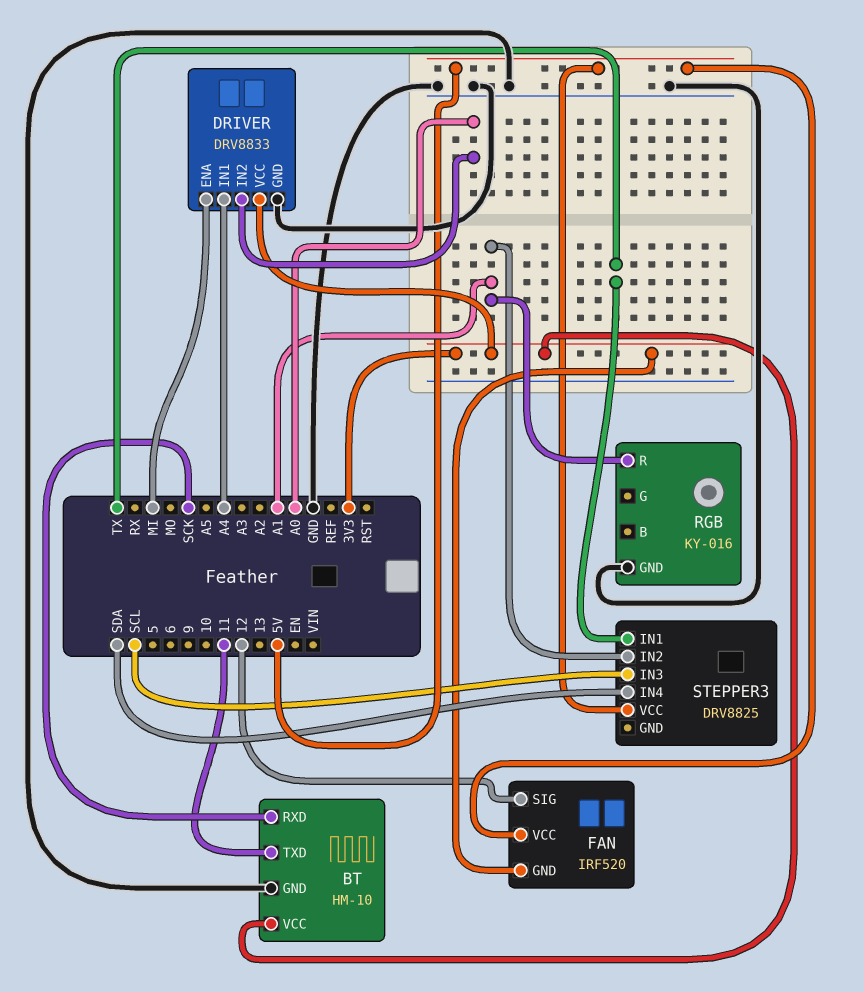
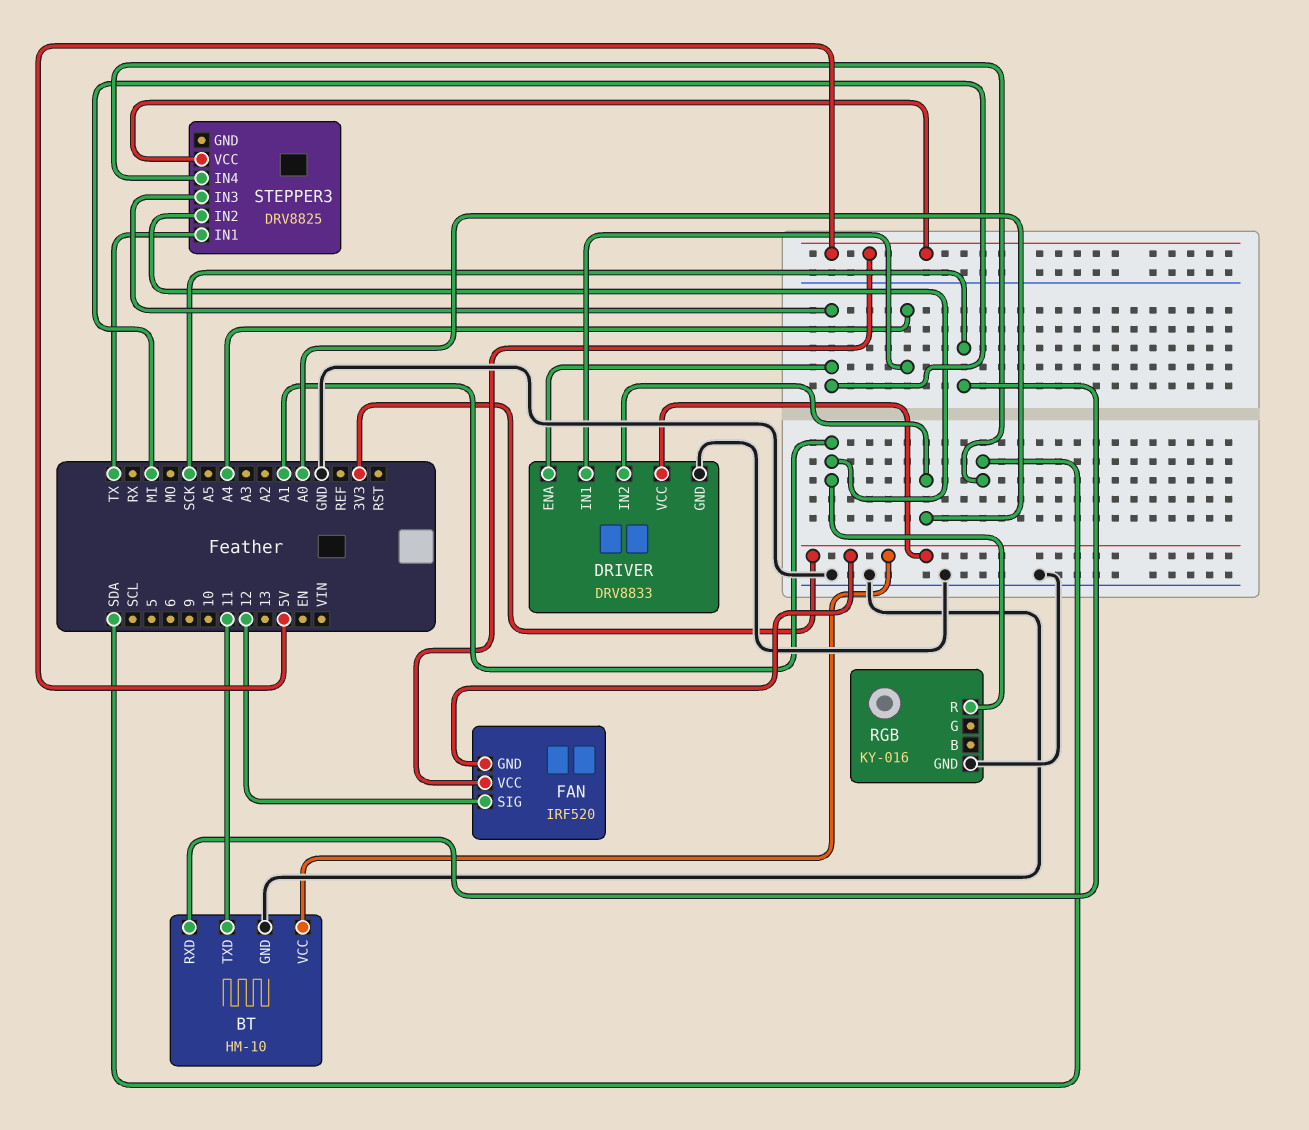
STEPPER3 pin IN3: SCL -> MI

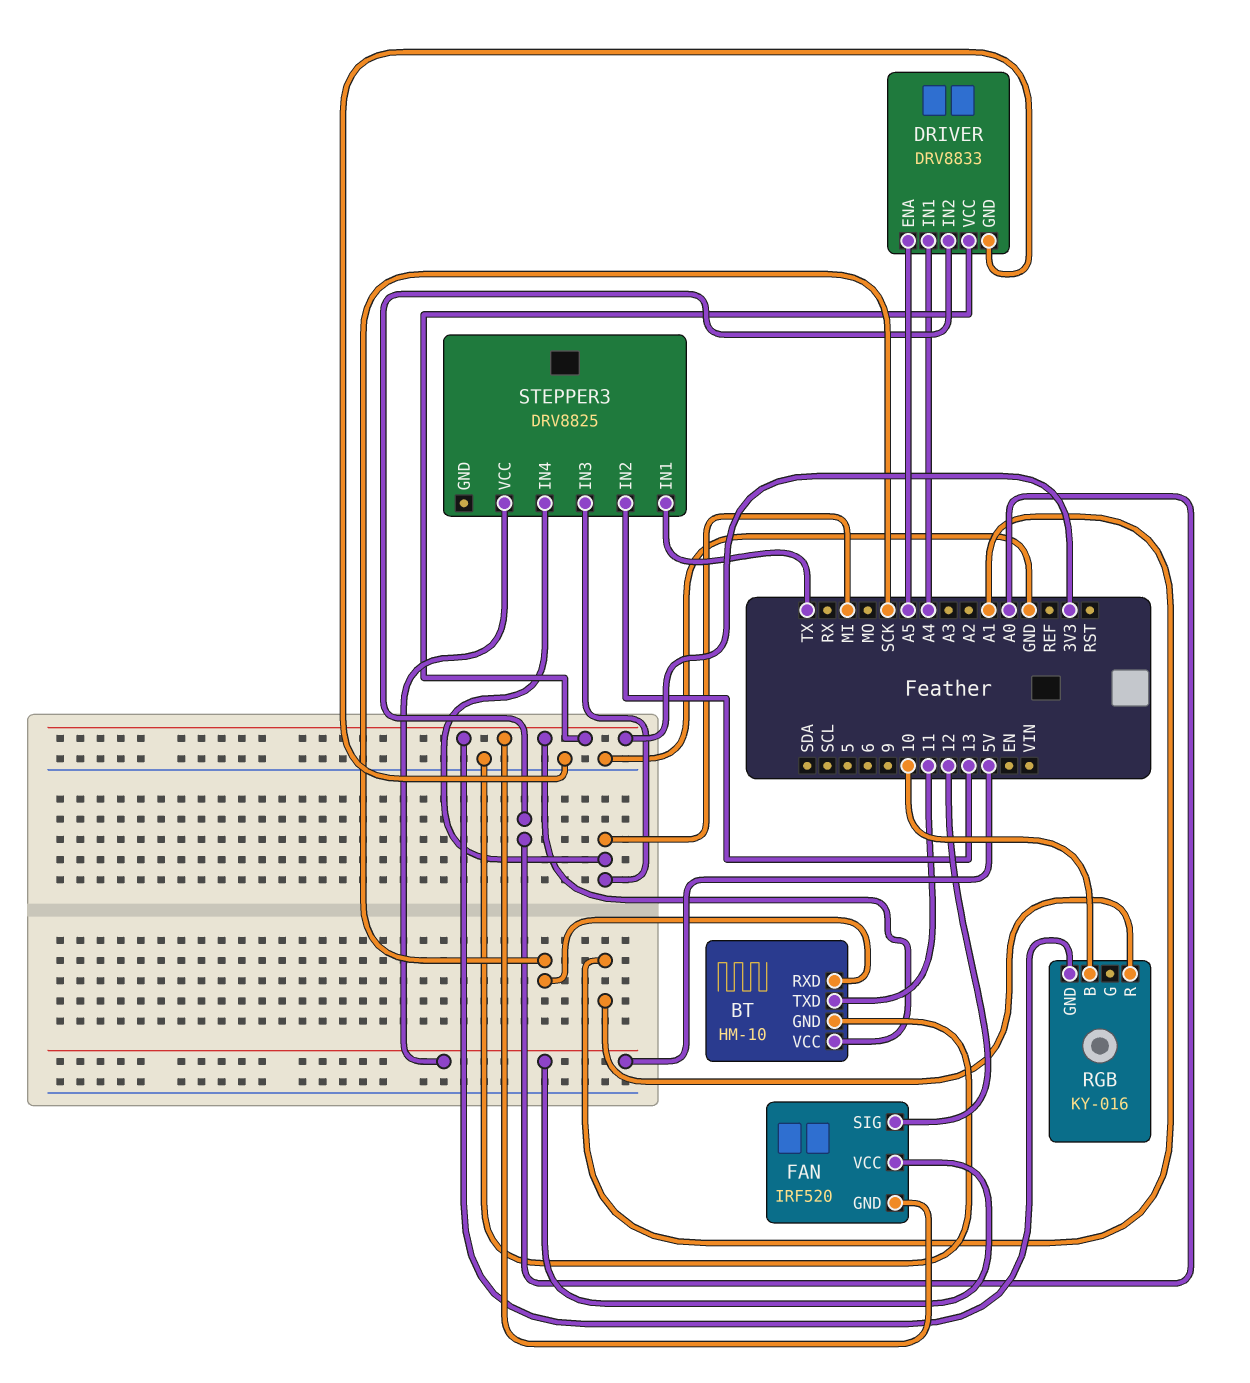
DRIVER pin ENA: MI -> A5
RGB pin B: none -> 10
RGB pin GND: GND -> 3V3
STEPPER3 pin IN2: A1 -> 13
STEPPER3 pin IN4: SDA -> MI

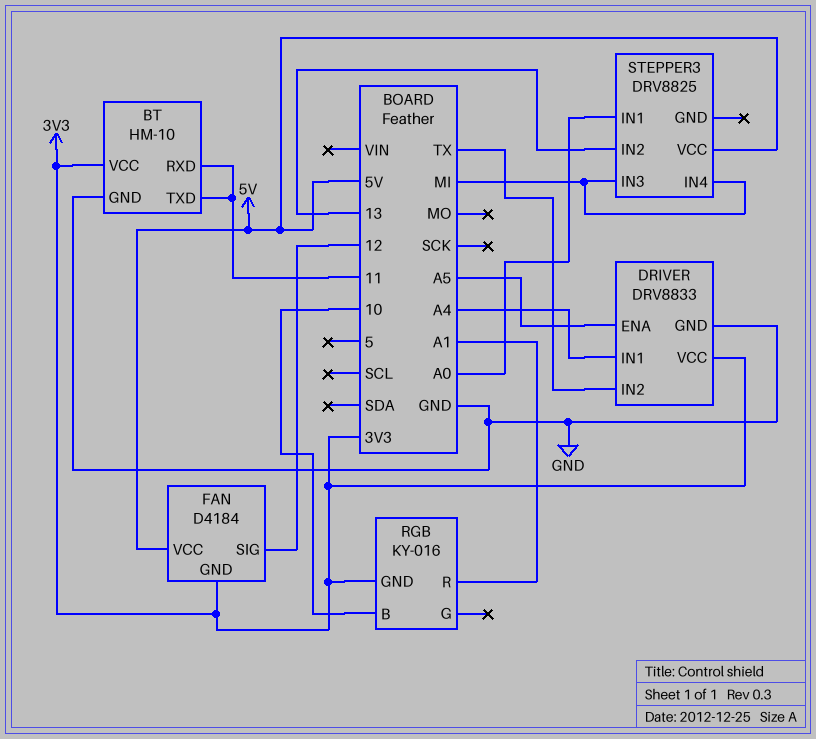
BT pin RXD: SCK -> 11
DRIVER pin IN2: A0 -> TX
FAN: IRF520 -> D4184
STEPPER3 pin IN1: TX -> A0

